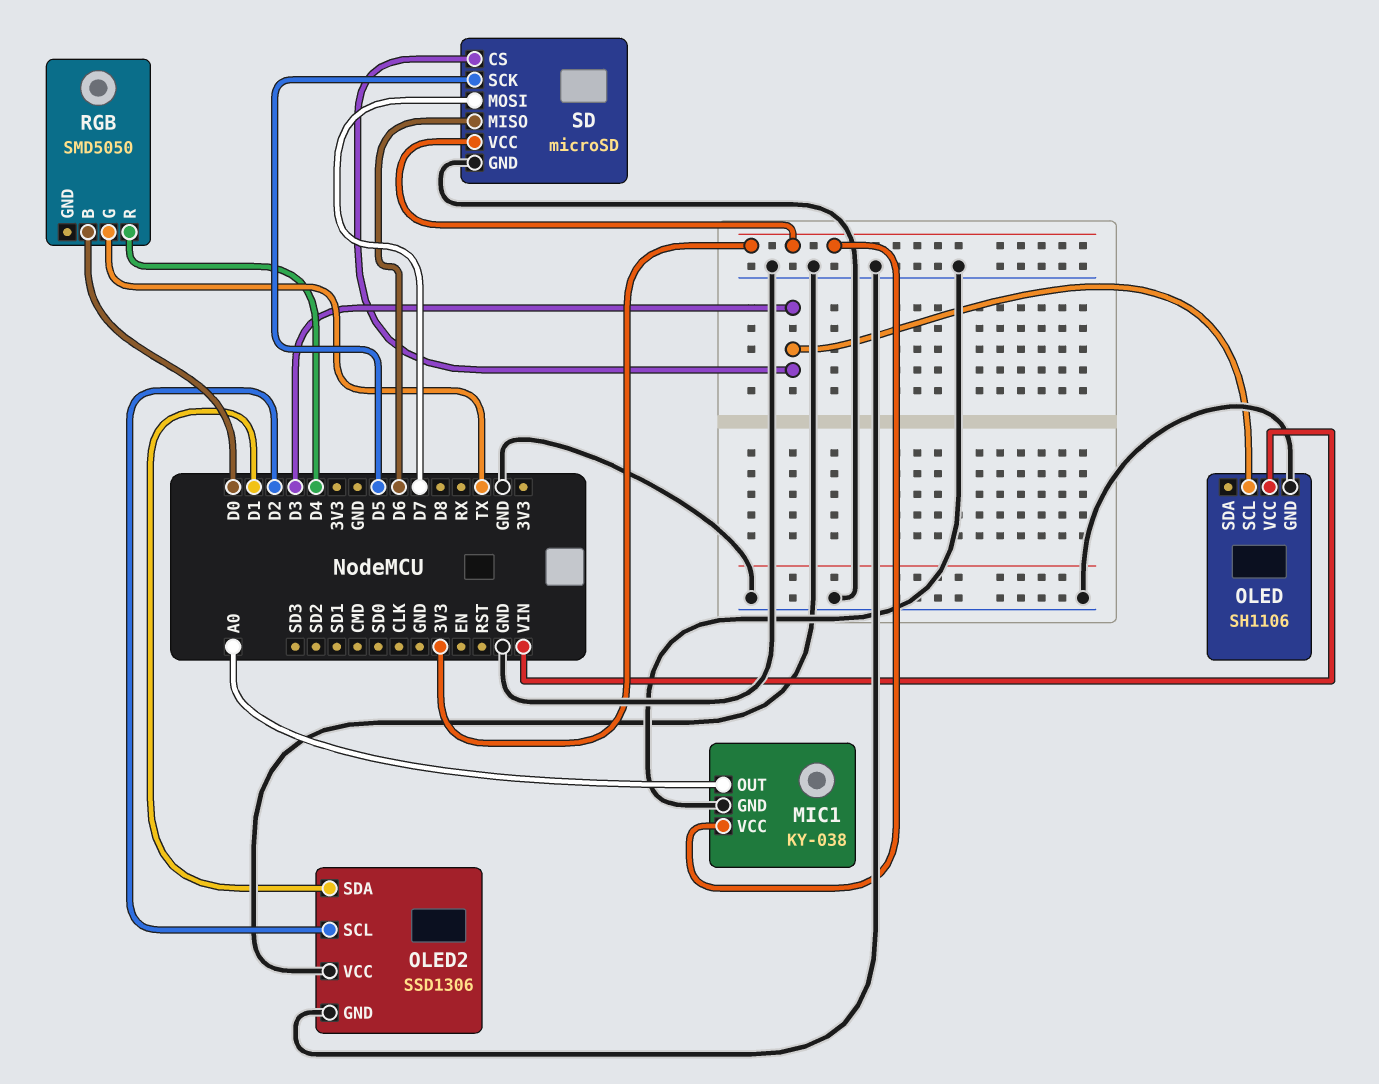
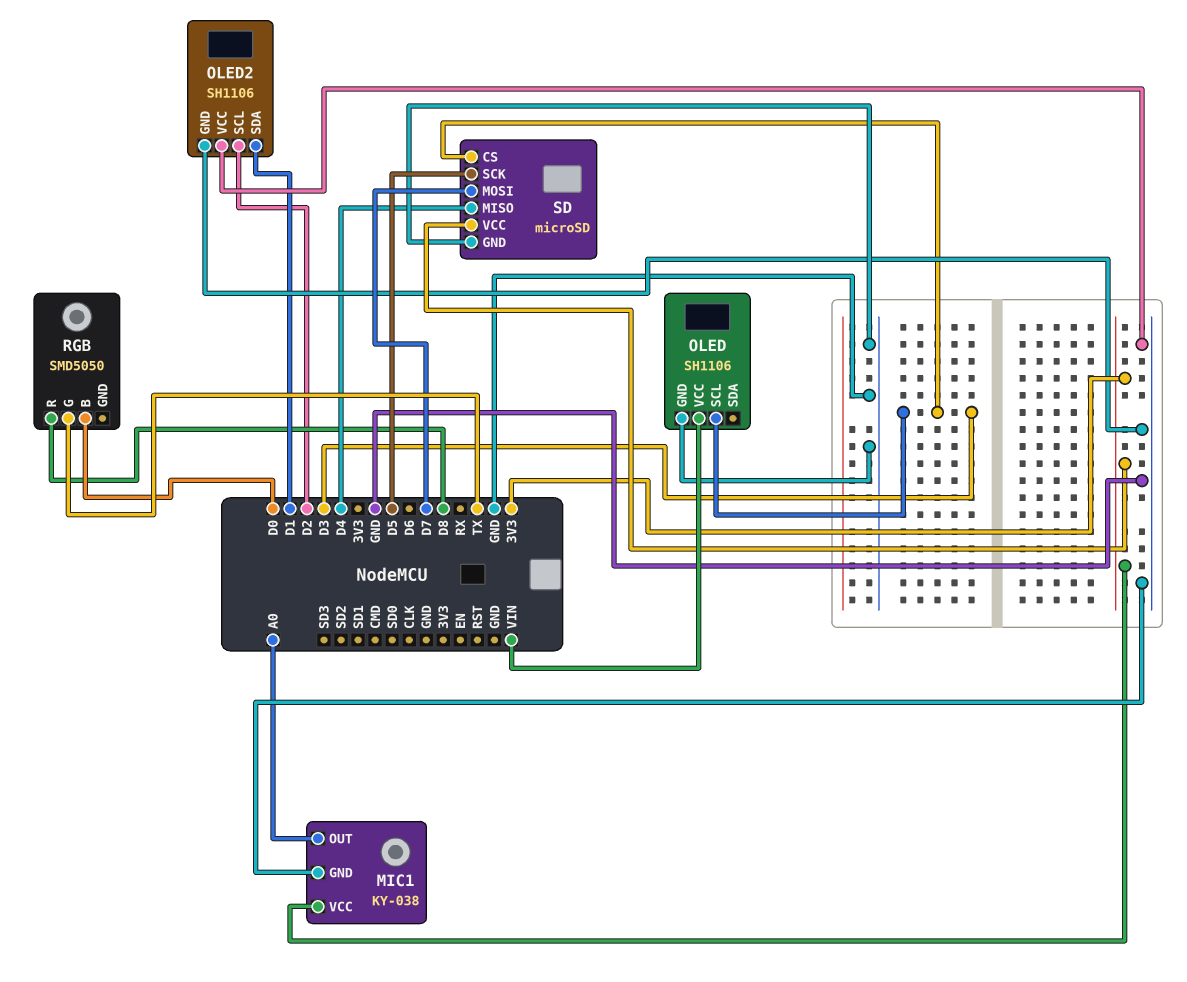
OLED2: SSD1306 -> SH1106
RGB pin R: D4 -> D8
SD pin MISO: D6 -> D4

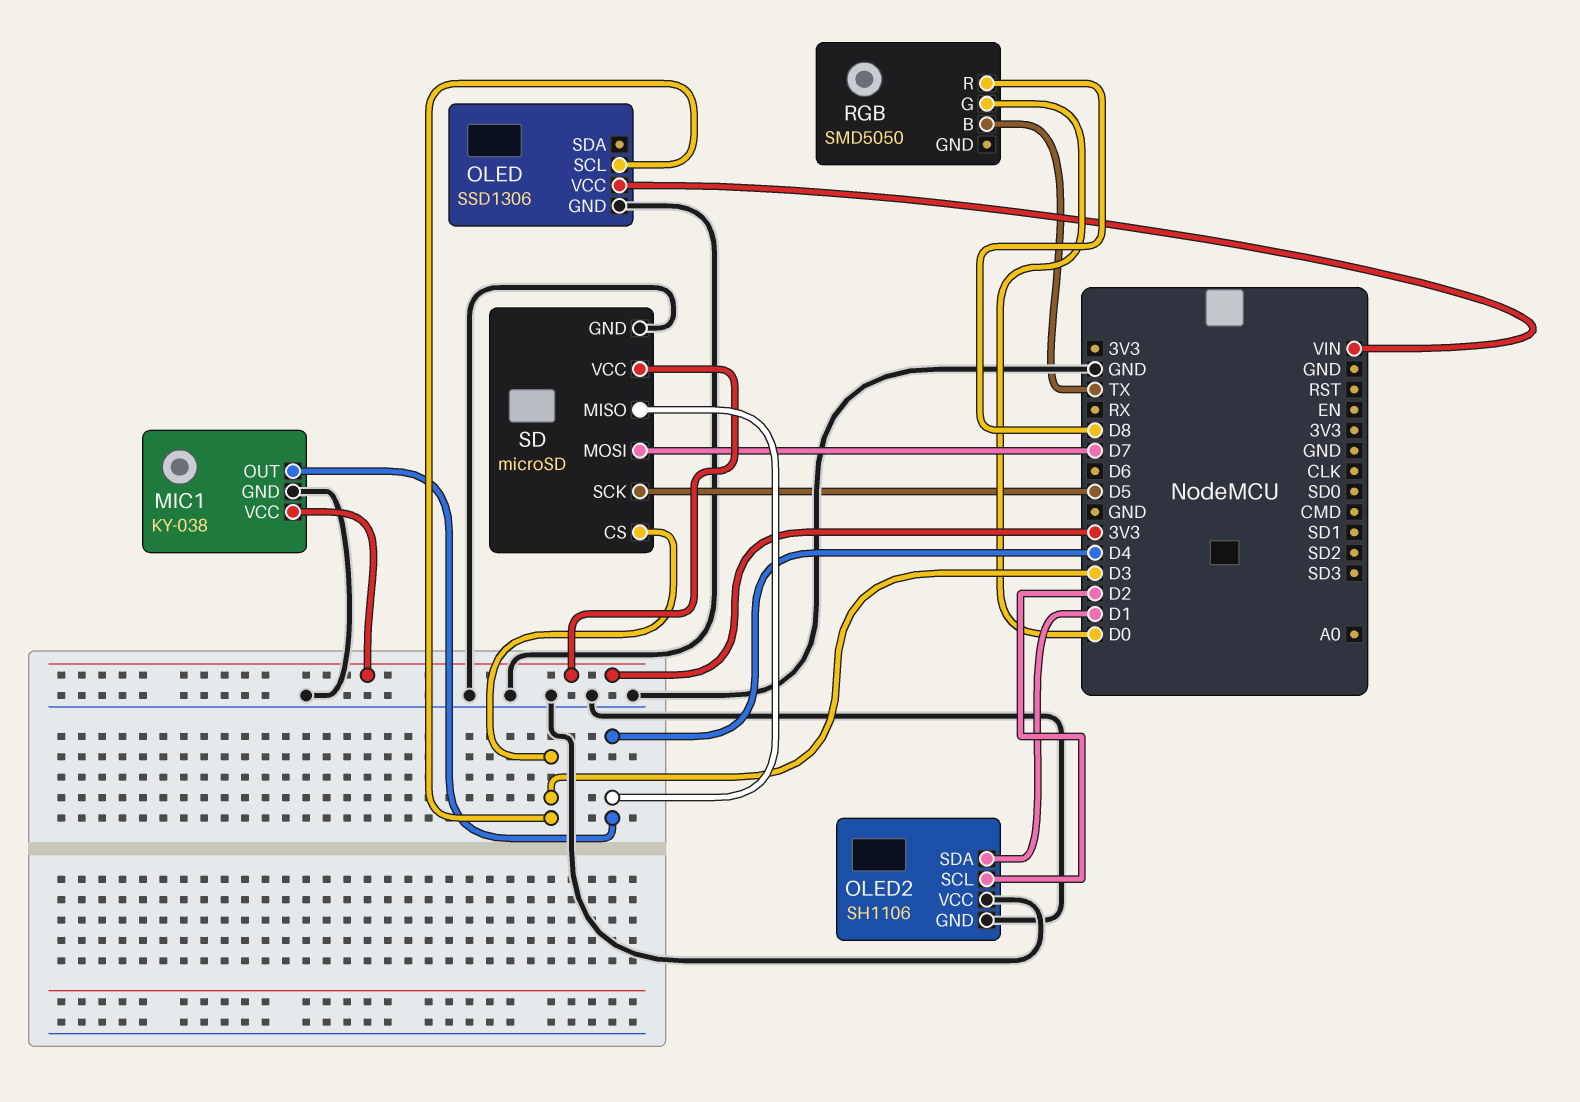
MIC1 pin OUT: A0 -> D4
OLED: SH1106 -> SSD1306
RGB pin B: D0 -> TX
RGB pin G: TX -> D0

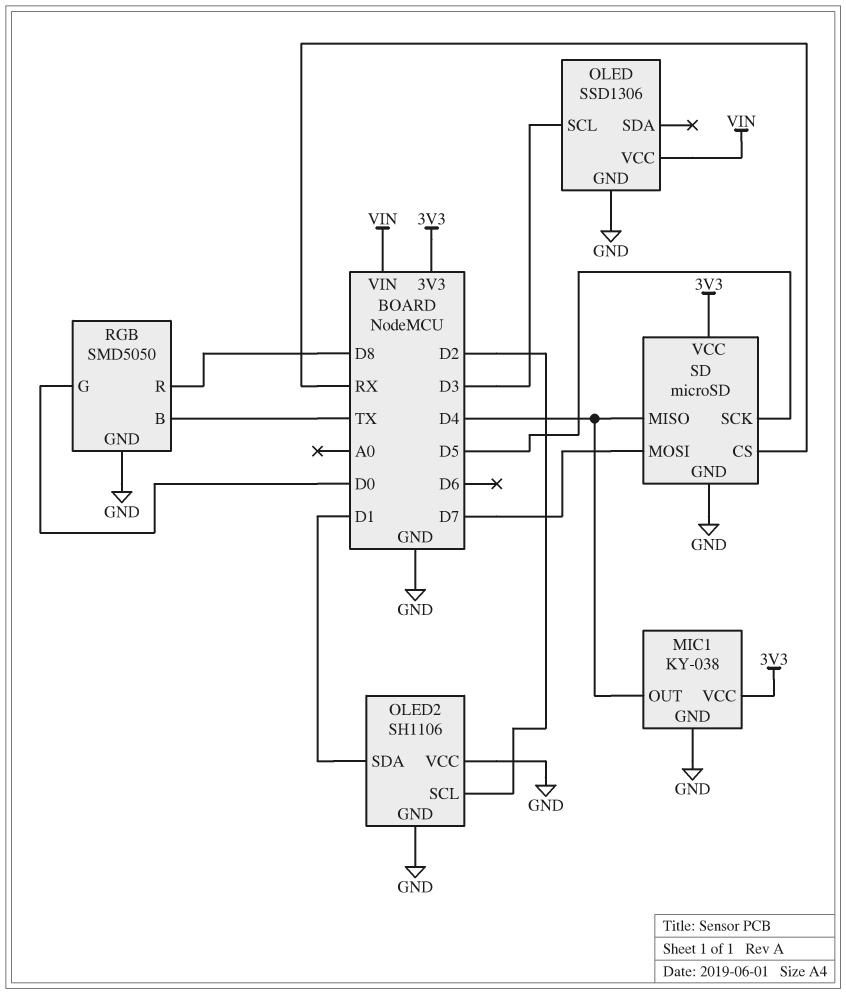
RGB pin GND: none -> GND
SD pin CS: D3 -> RX

